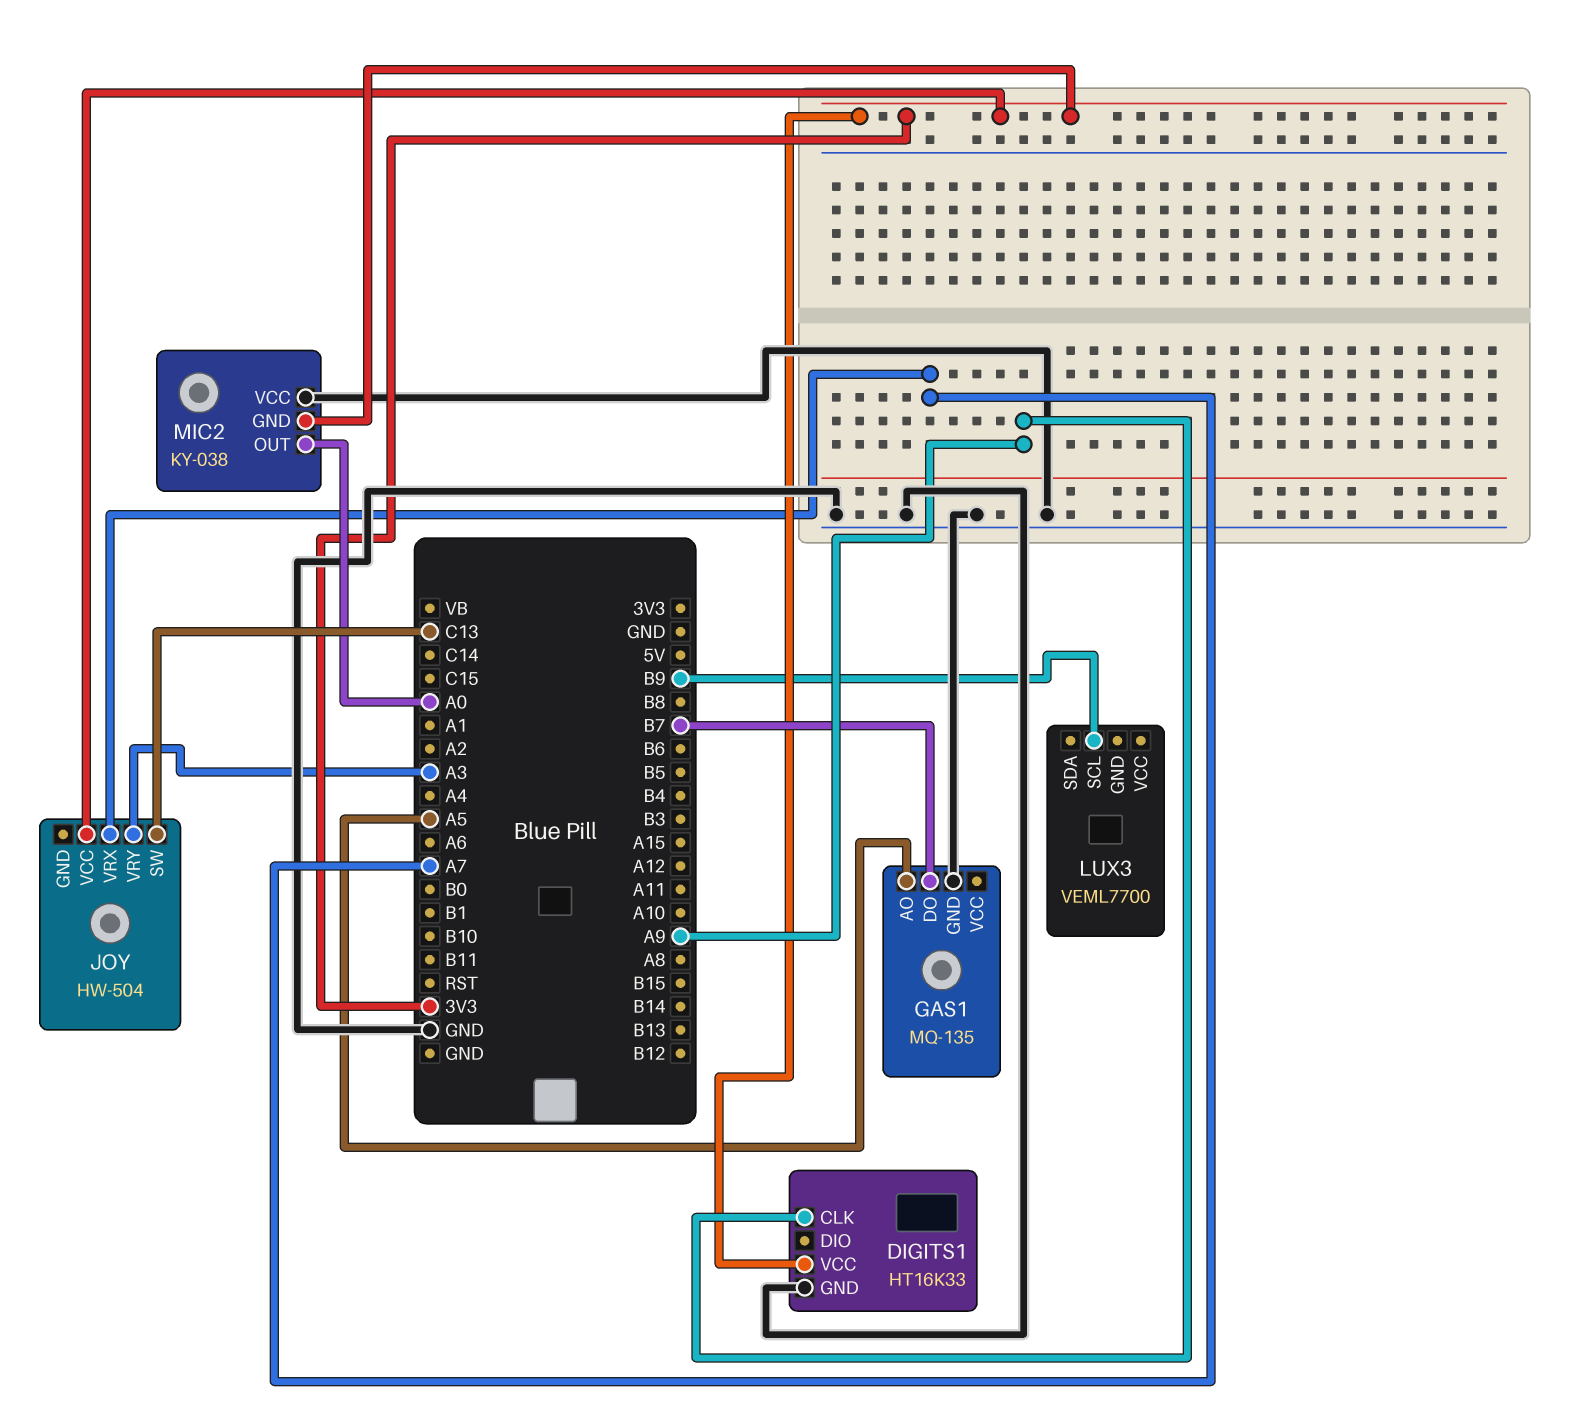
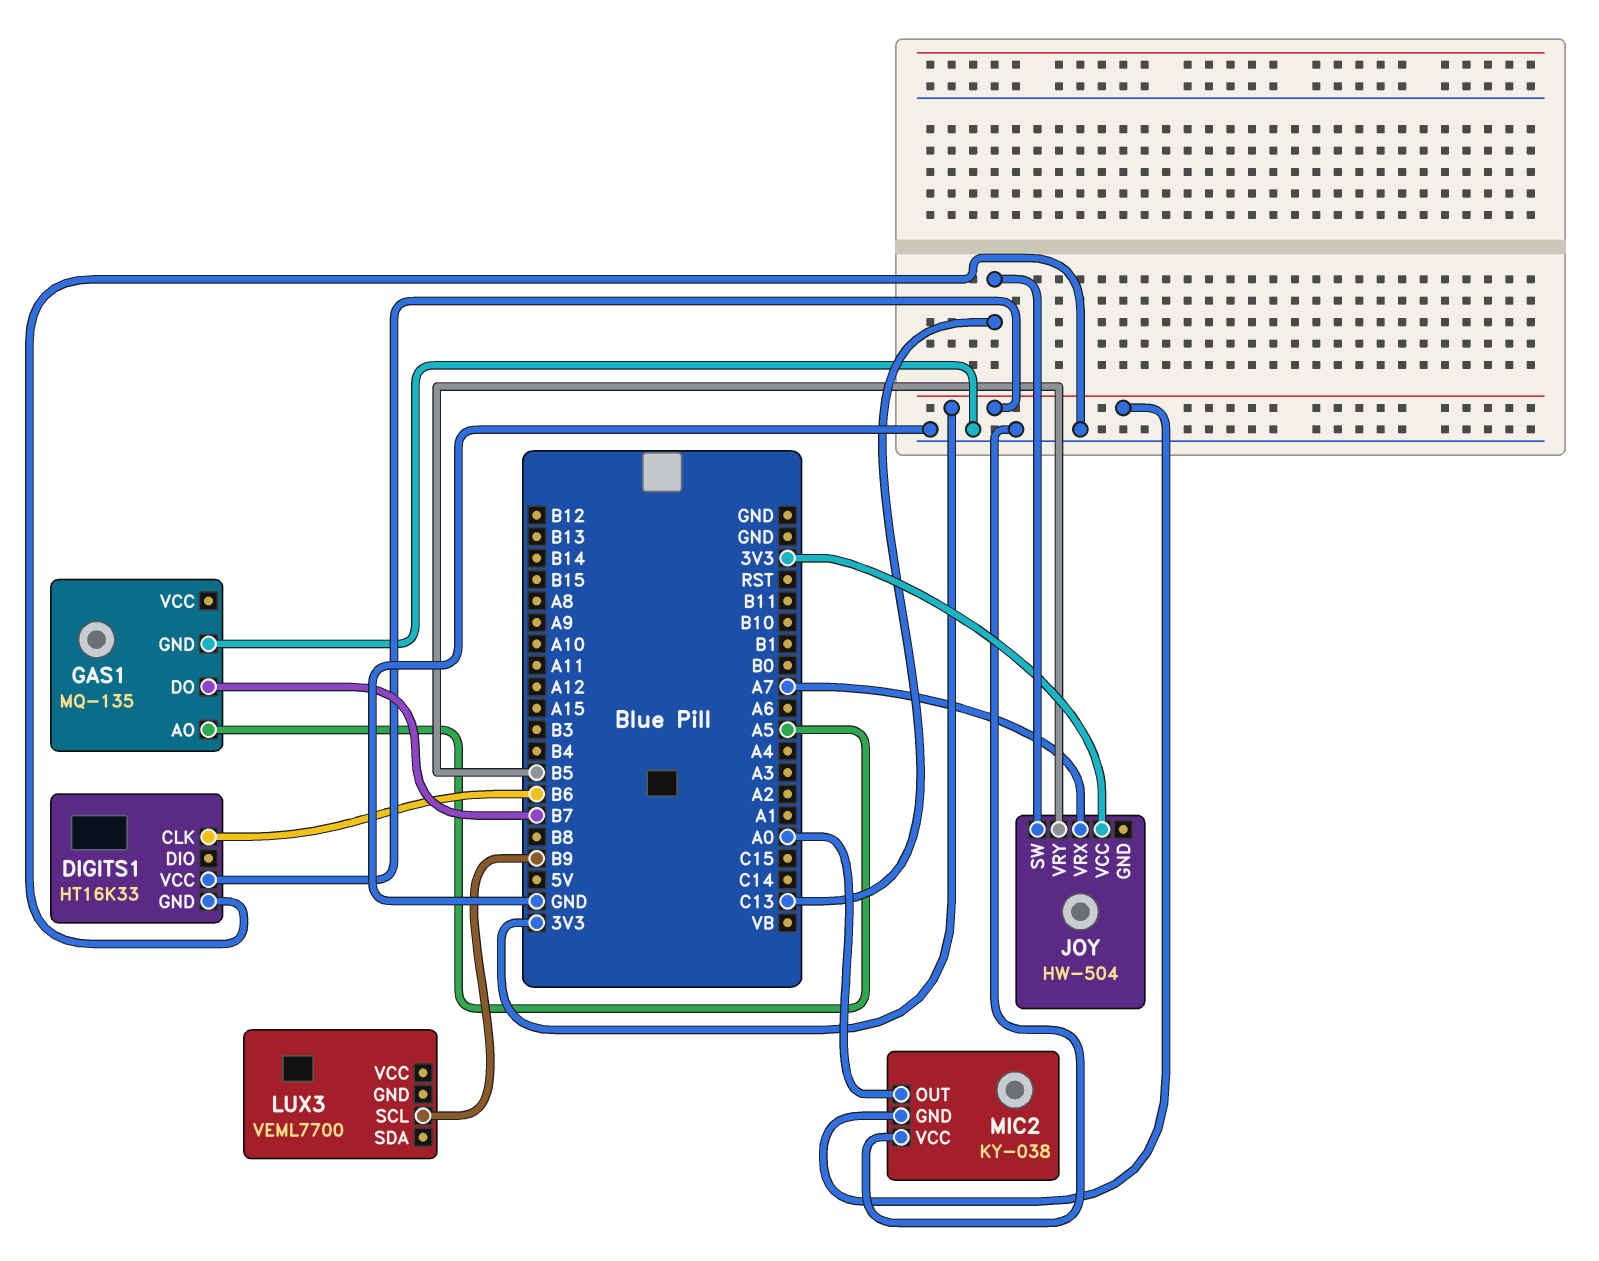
DIGITS1 pin CLK: A9 -> B6
JOY pin VRY: A3 -> B5

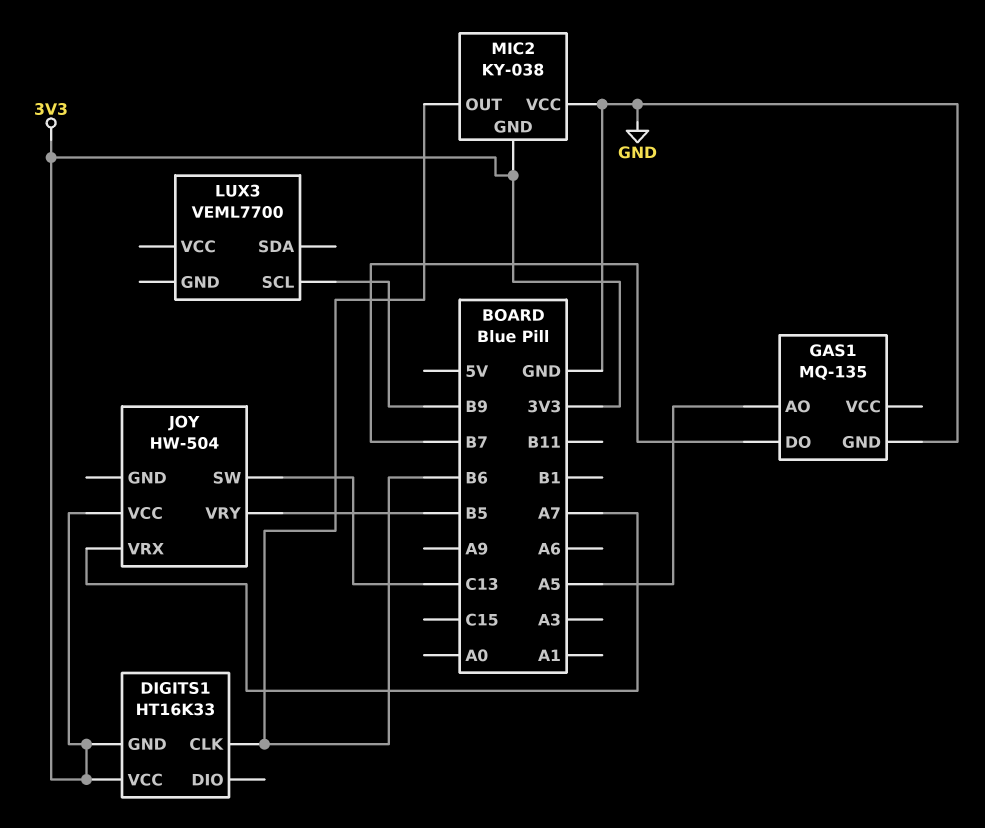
DIGITS1 pin GND: GND -> 3V3
MIC2 pin OUT: A0 -> B6

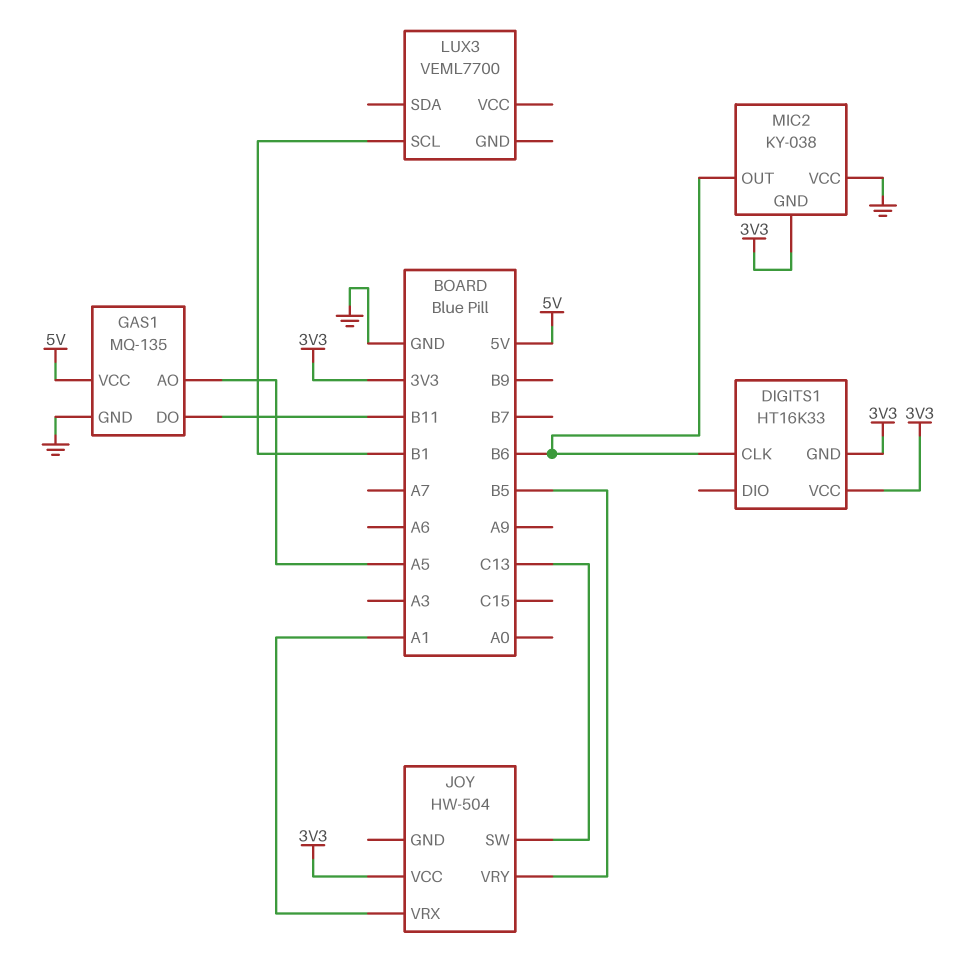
GAS1 pin DO: B7 -> B11
GAS1 pin VCC: none -> 5V
JOY pin VRX: A7 -> A1
LUX3 pin SCL: B9 -> B1

